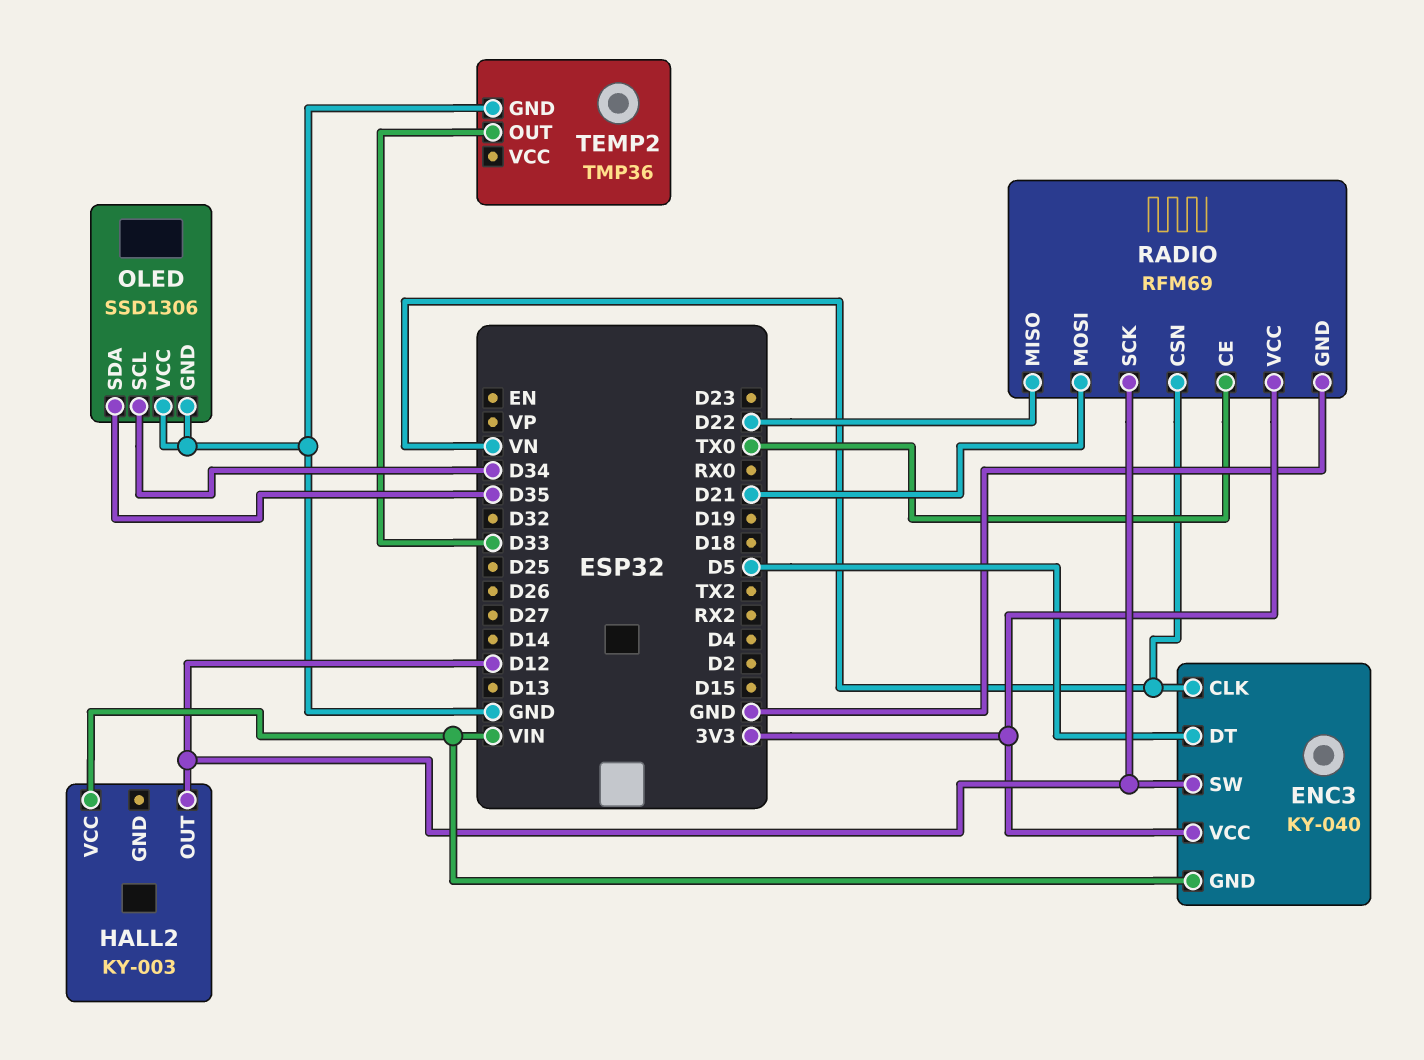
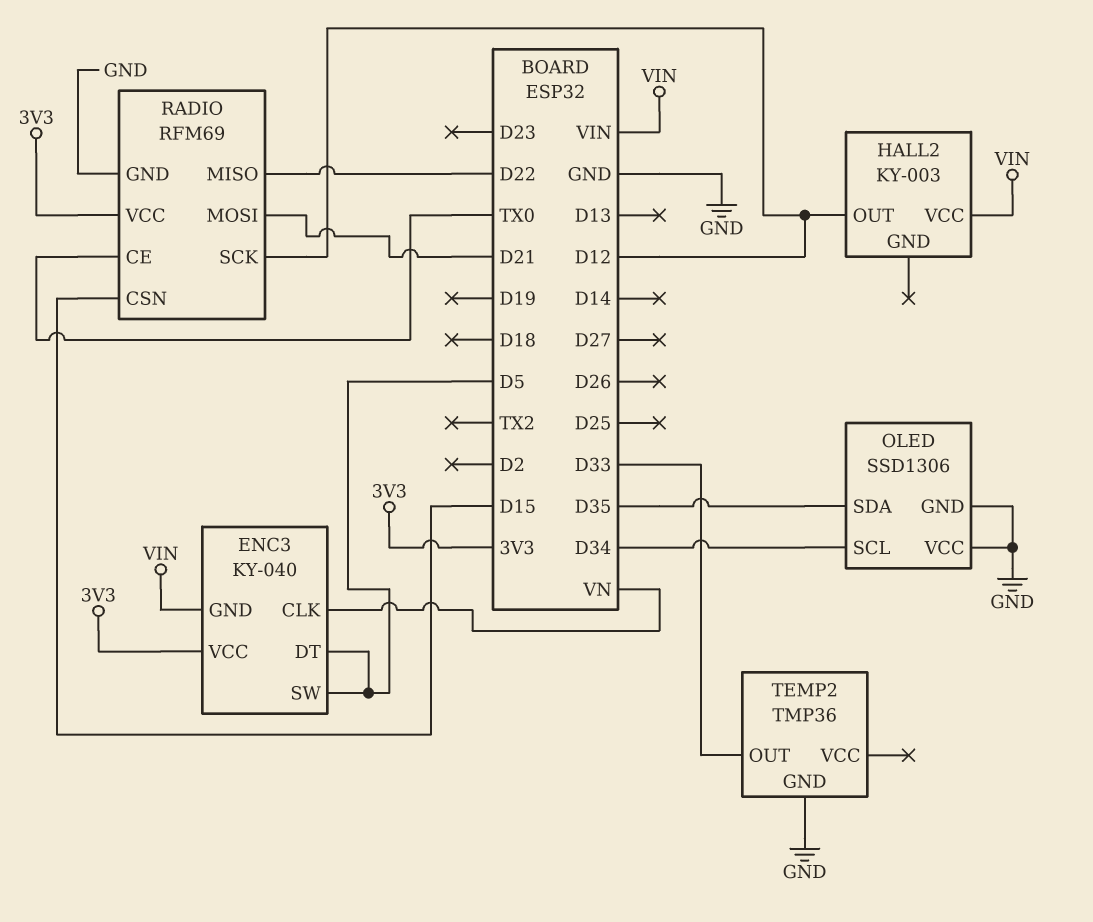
ENC3 pin SW: D12 -> D5
RADIO pin CSN: VN -> D15

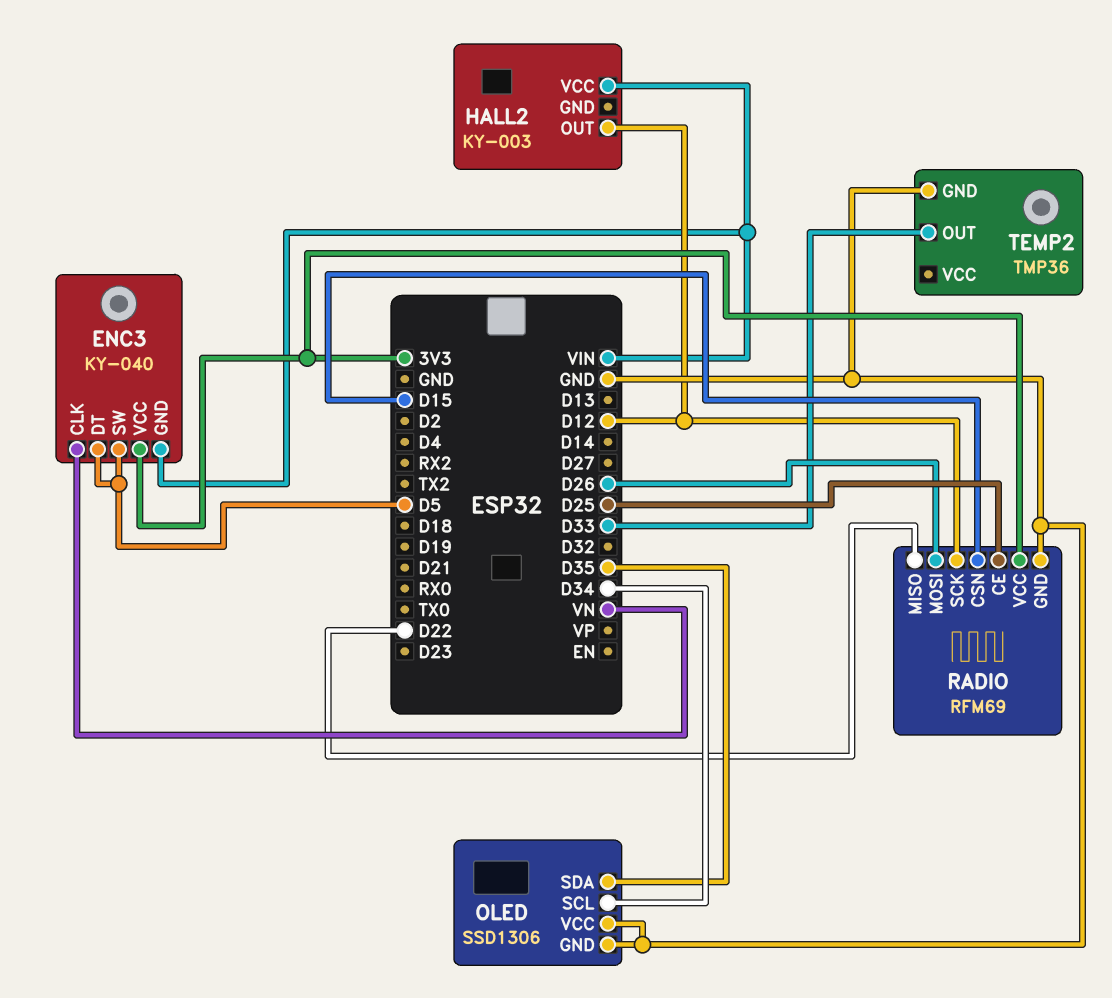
RADIO pin CE: TX0 -> D25
RADIO pin MOSI: D21 -> D26

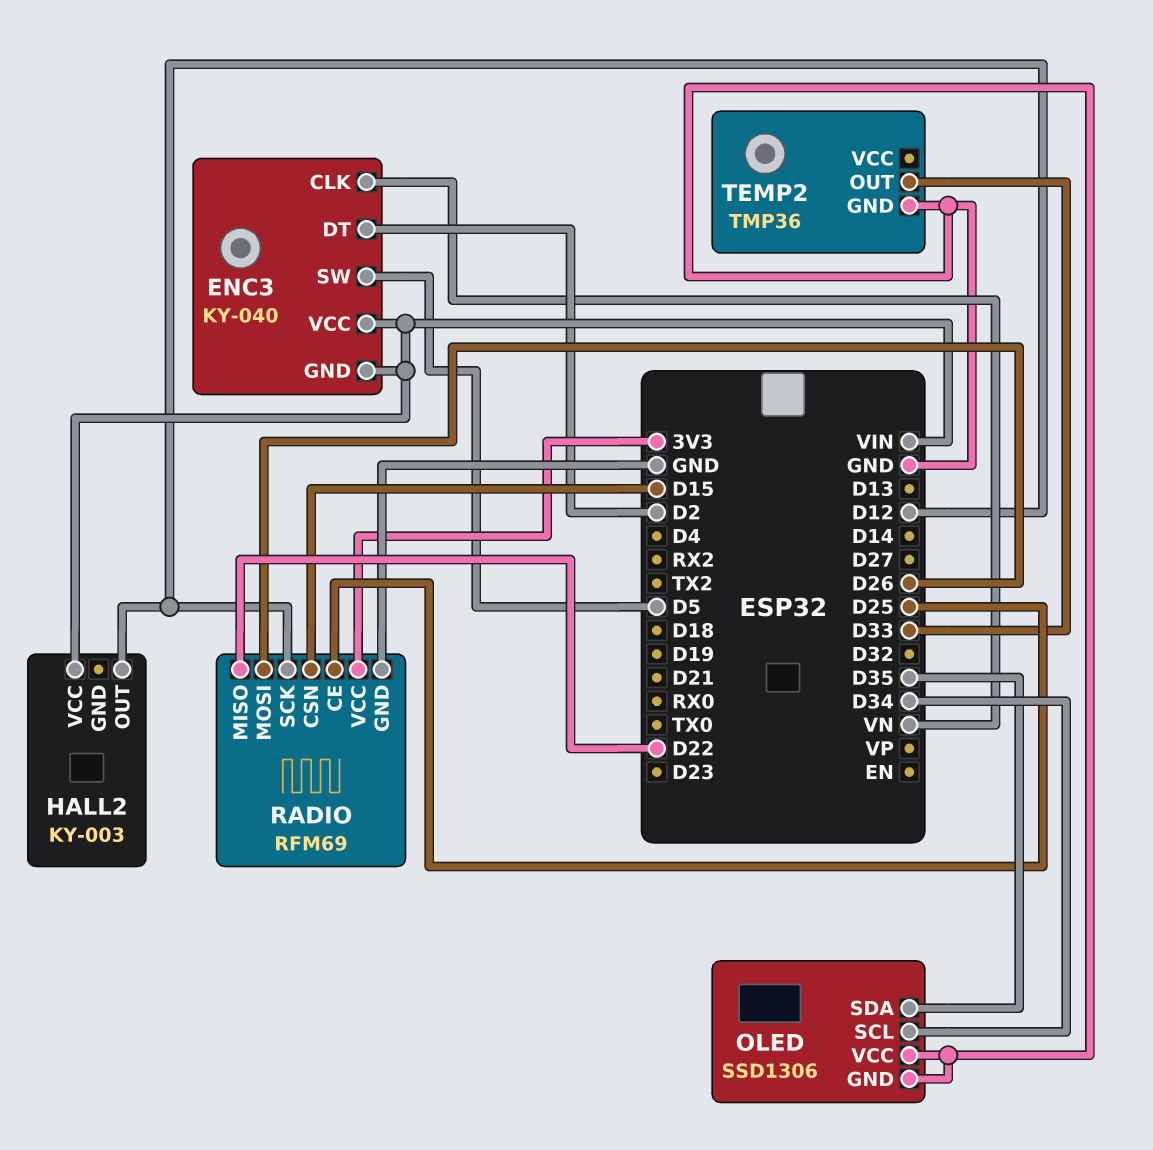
ENC3 pin DT: D5 -> D2
ENC3 pin VCC: 3V3 -> VIN

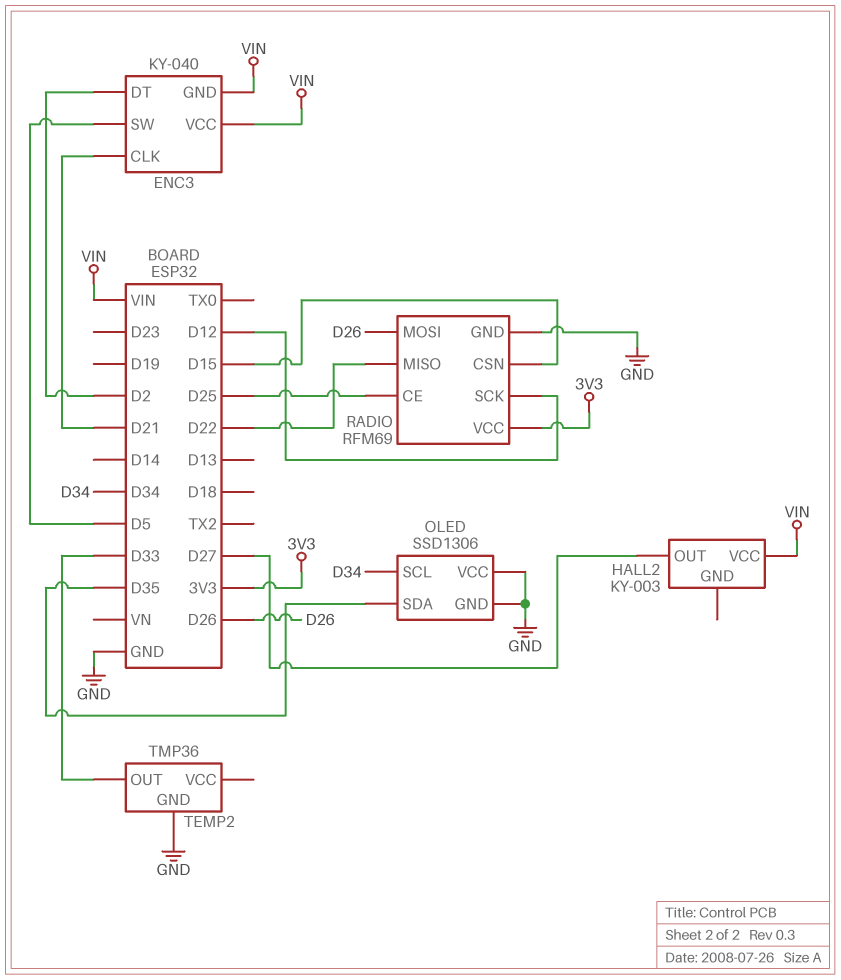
ENC3 pin CLK: VN -> D21
HALL2 pin OUT: D12 -> D27

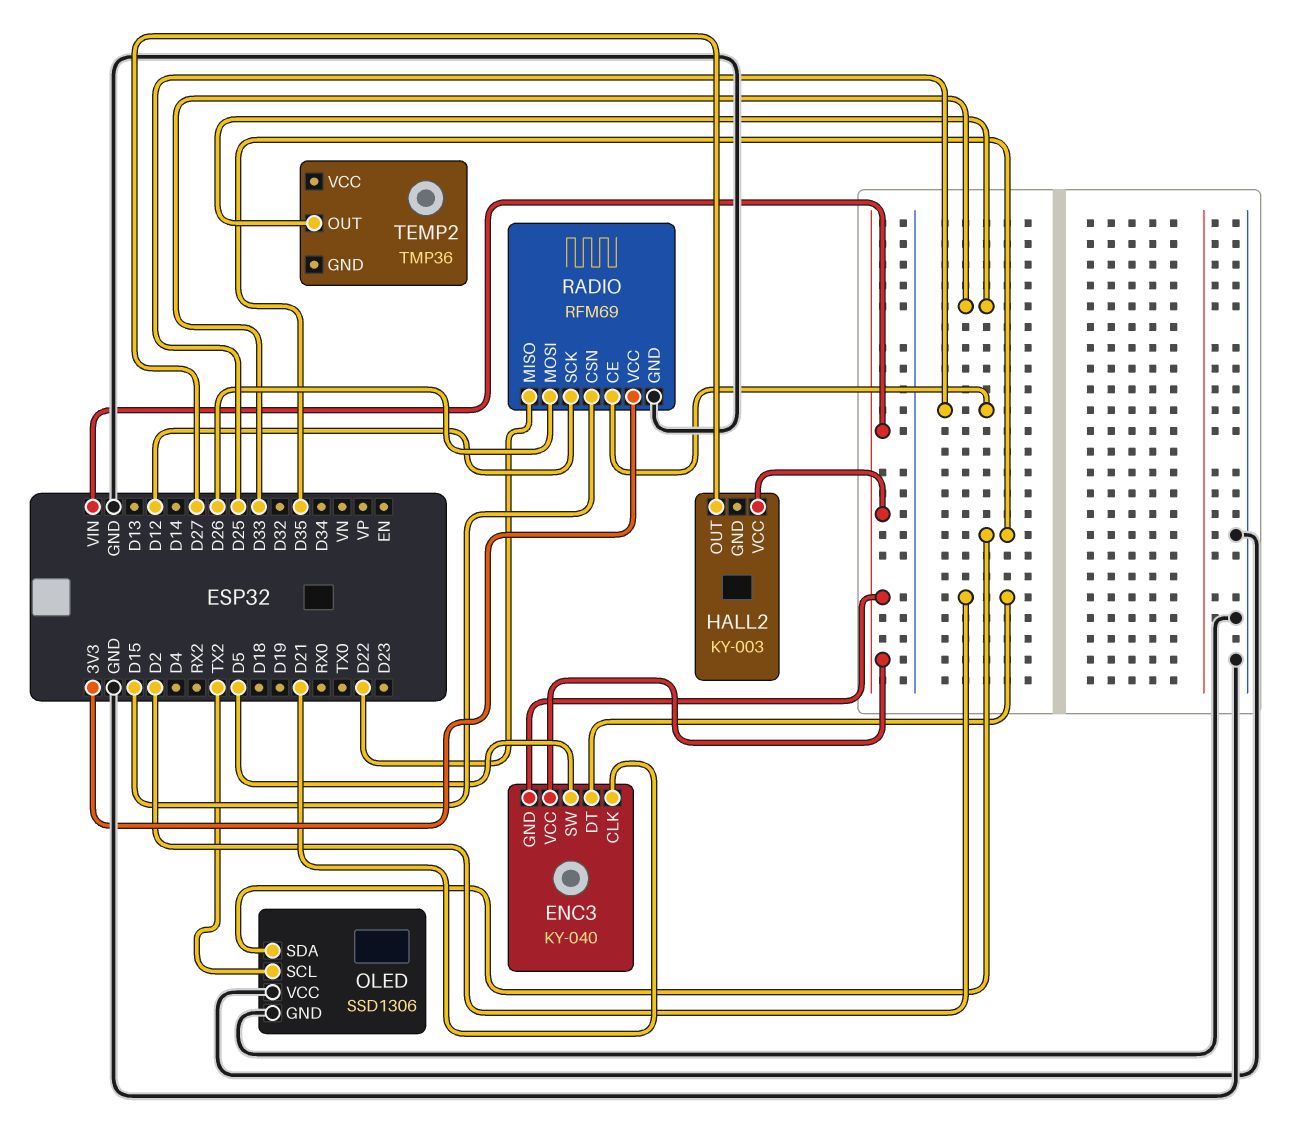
OLED pin SCL: D34 -> TX2
TEMP2 pin GND: GND -> none

